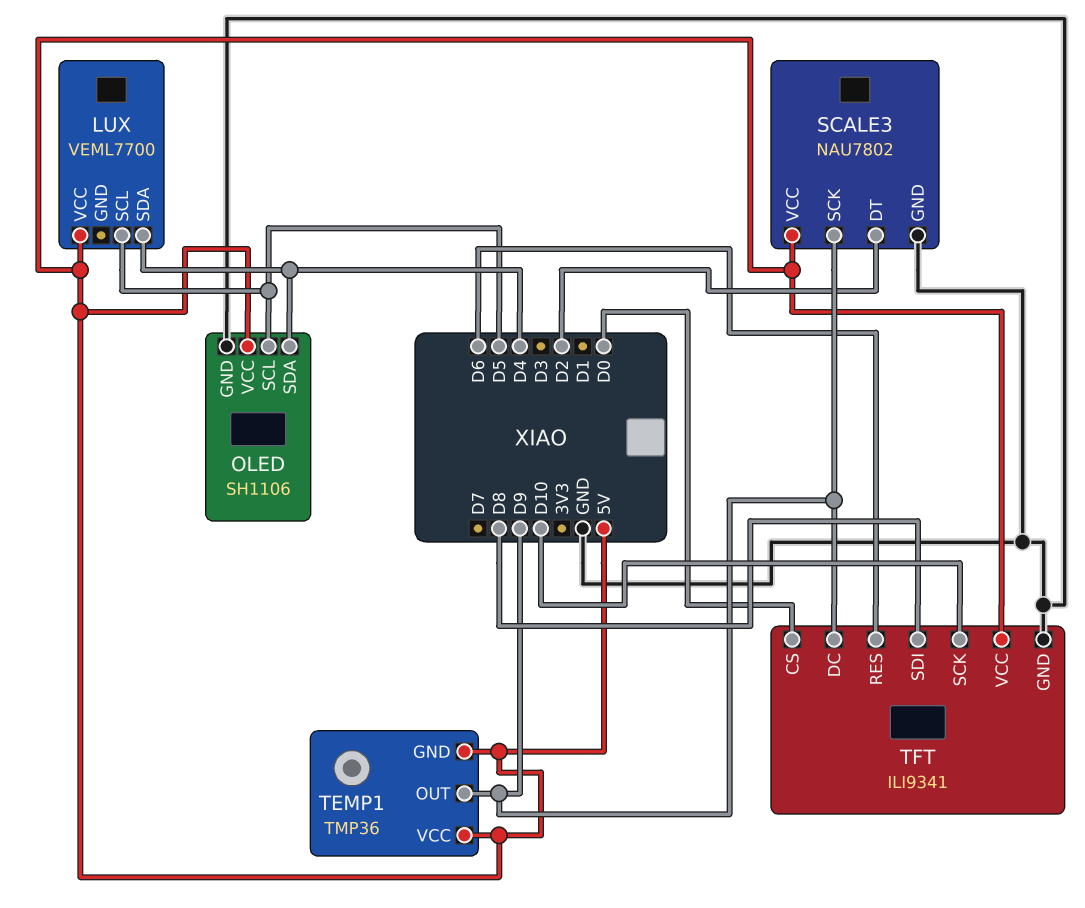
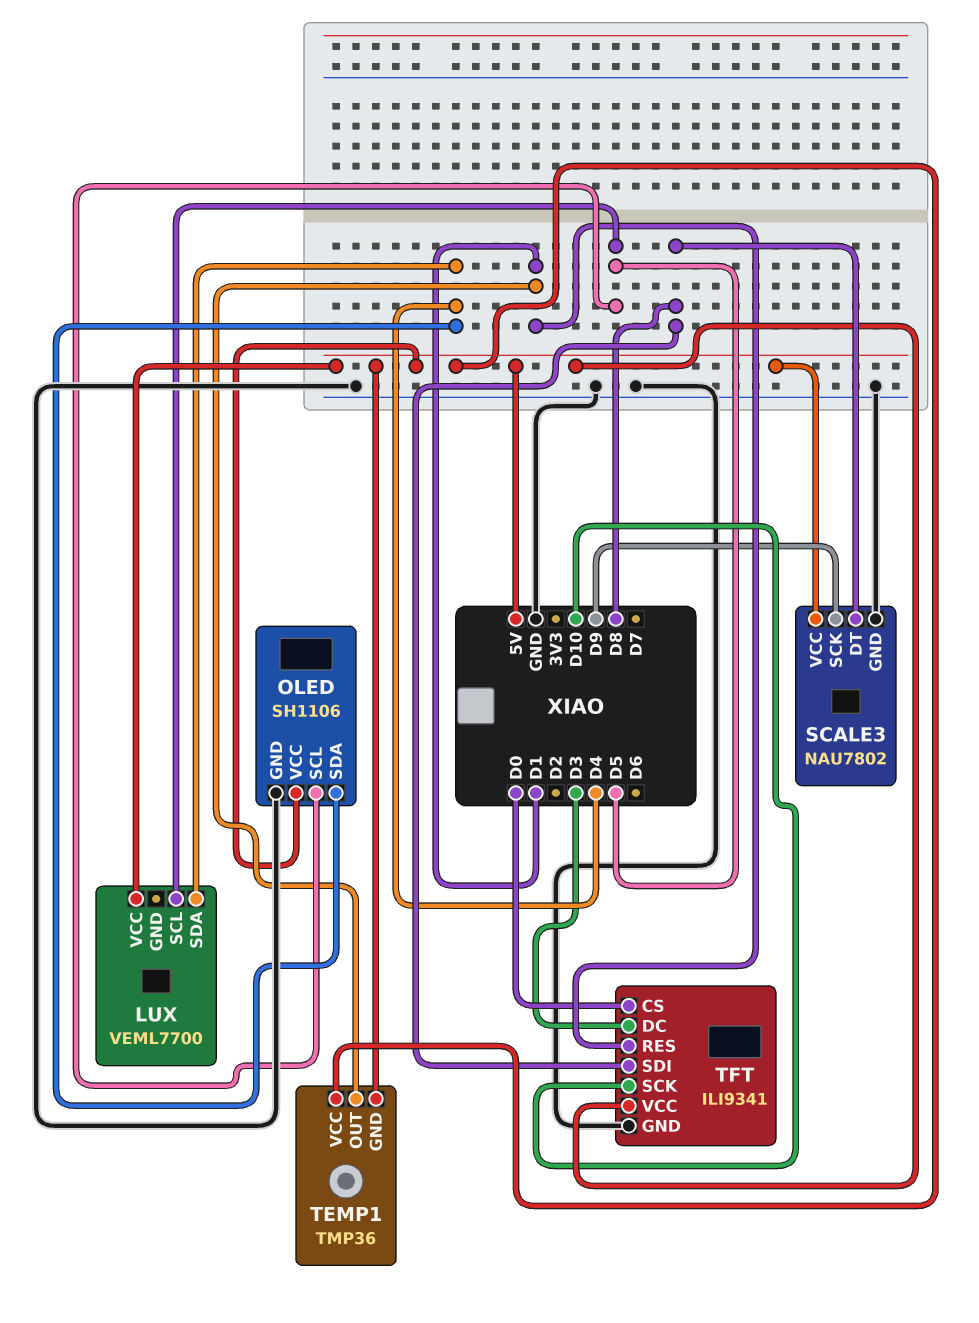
SCALE3 pin DT: D2 -> D8
TEMP1 pin OUT: D9 -> D1
TFT pin DC: D9 -> D3
TFT pin RES: D6 -> D1

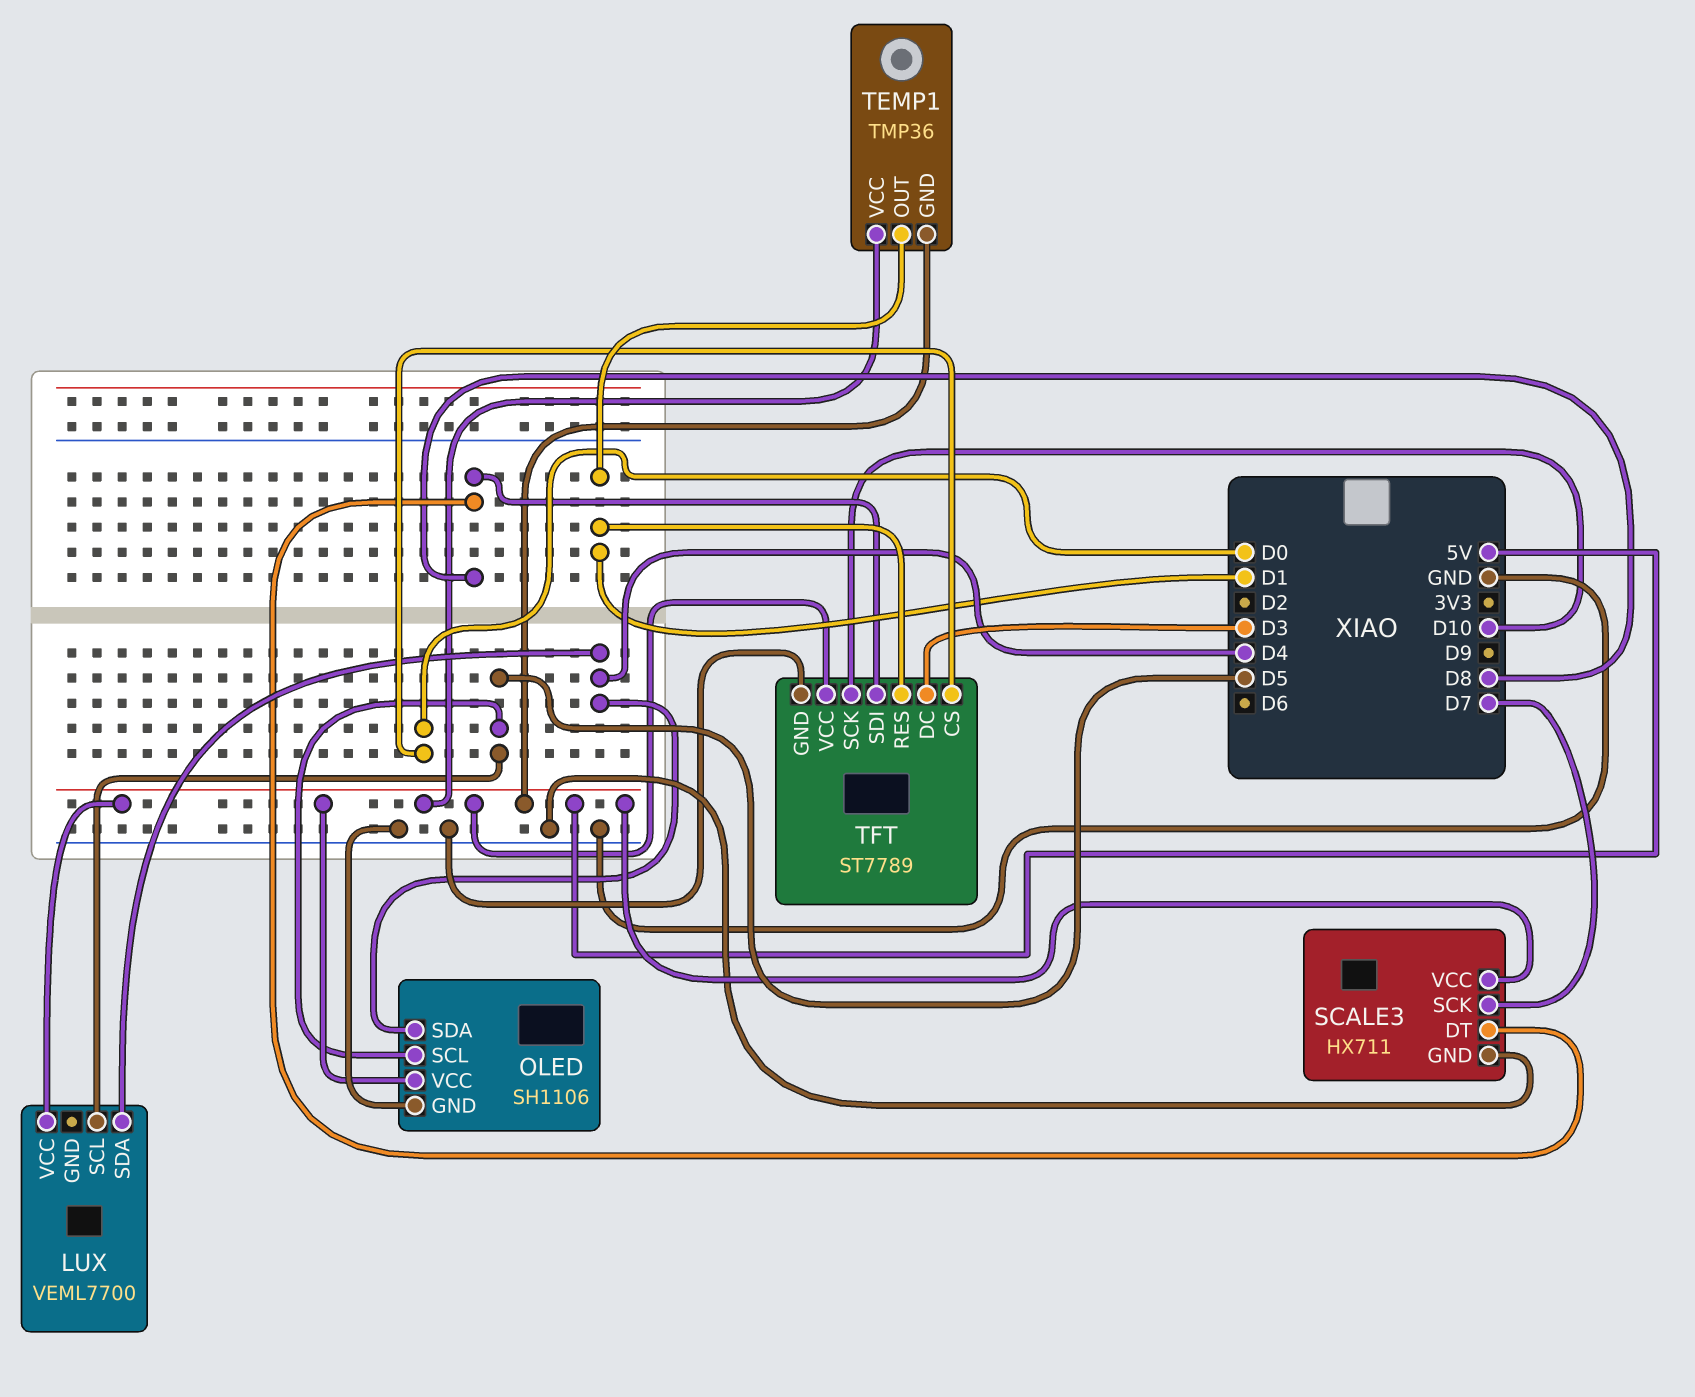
SCALE3: NAU7802 -> HX711
SCALE3 pin SCK: D9 -> D7
TFT: ILI9341 -> ST7789

